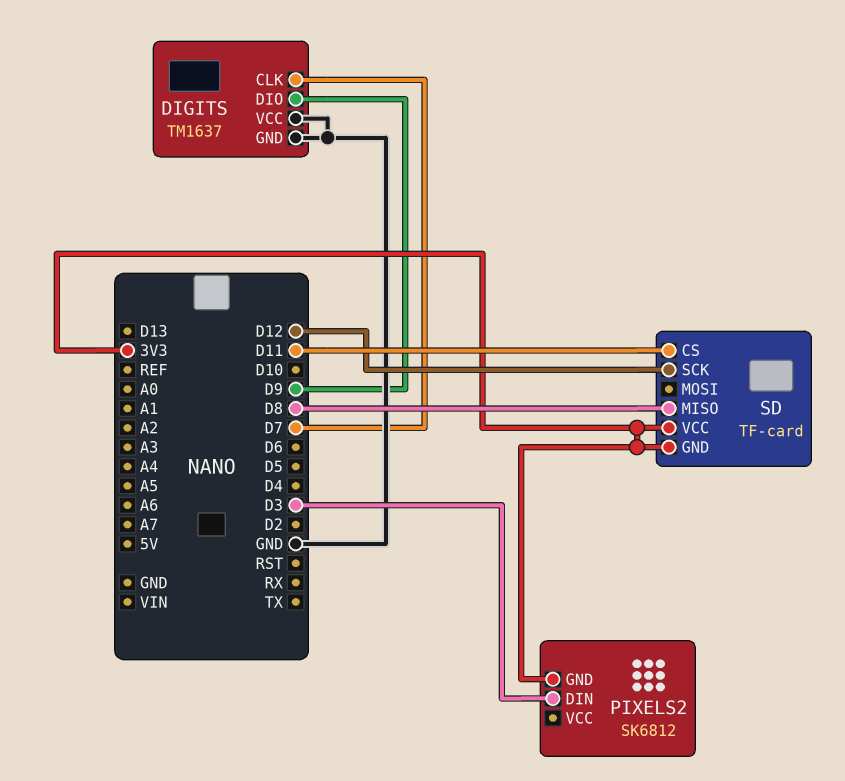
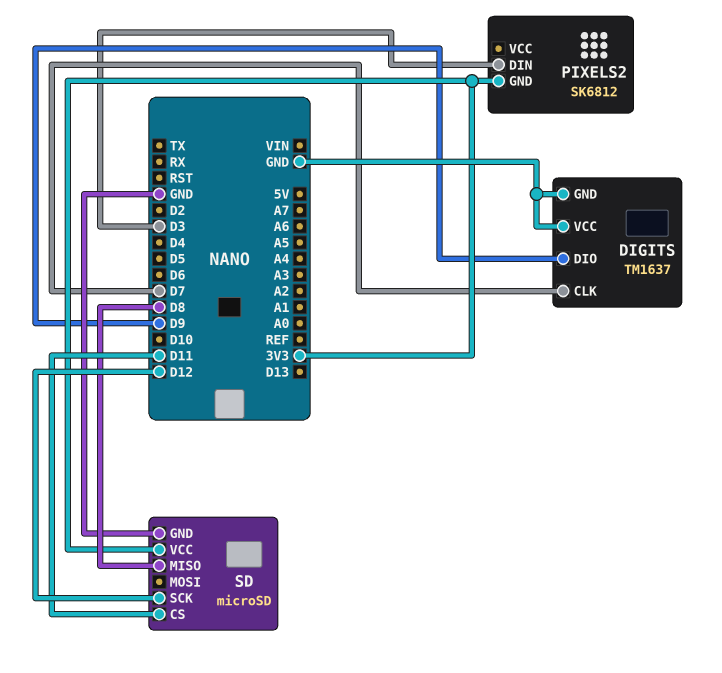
SD: TF-card -> microSD
SD pin GND: 3V3 -> GND

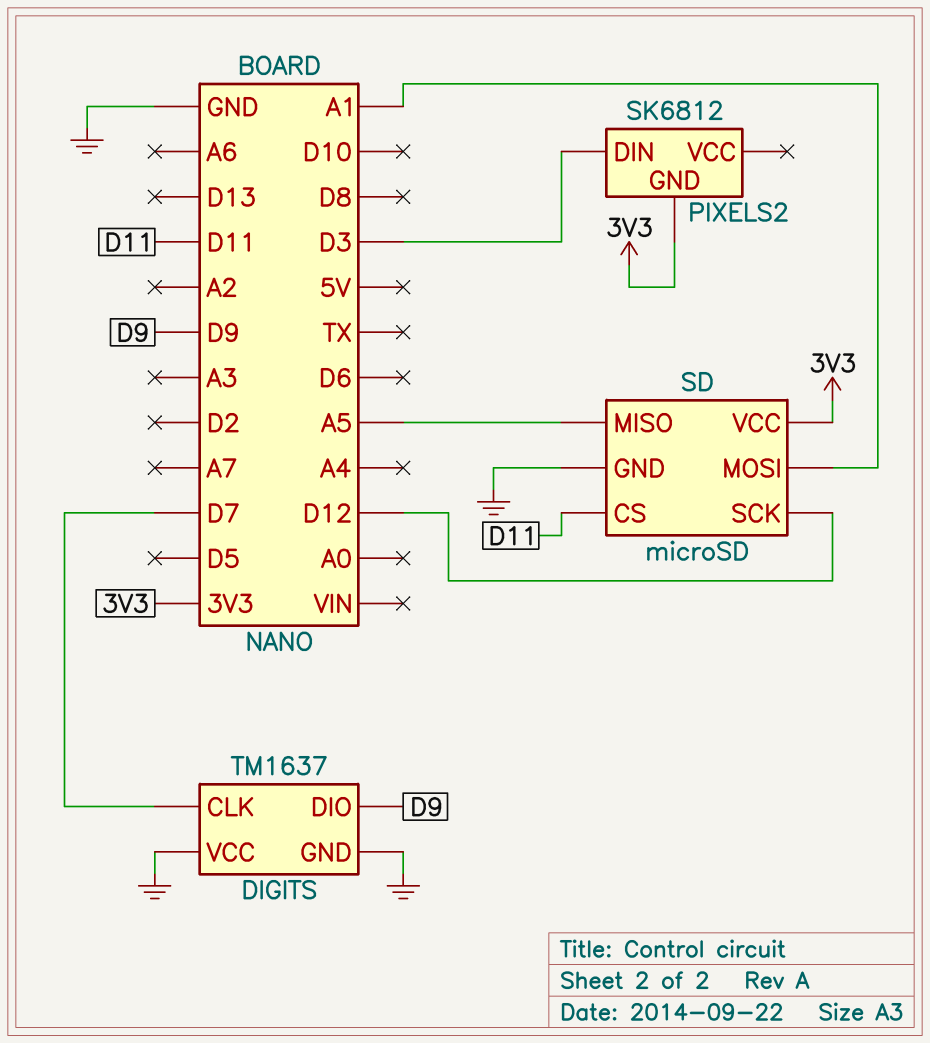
SD pin MISO: D8 -> A5
SD pin MOSI: none -> A1

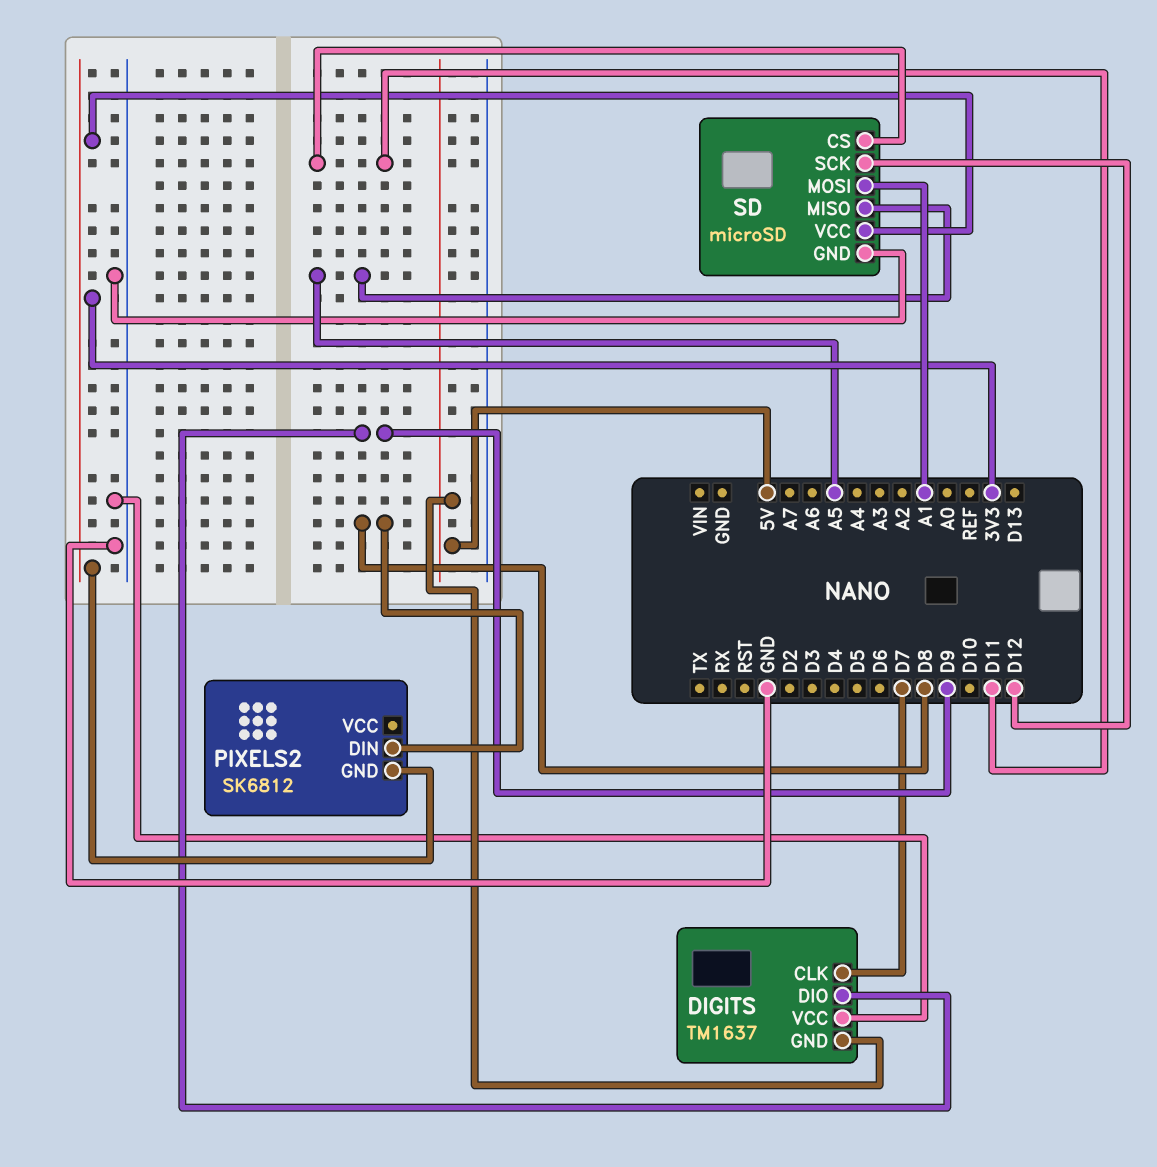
DIGITS pin GND: GND -> 5V
PIXELS2 pin DIN: D3 -> D8

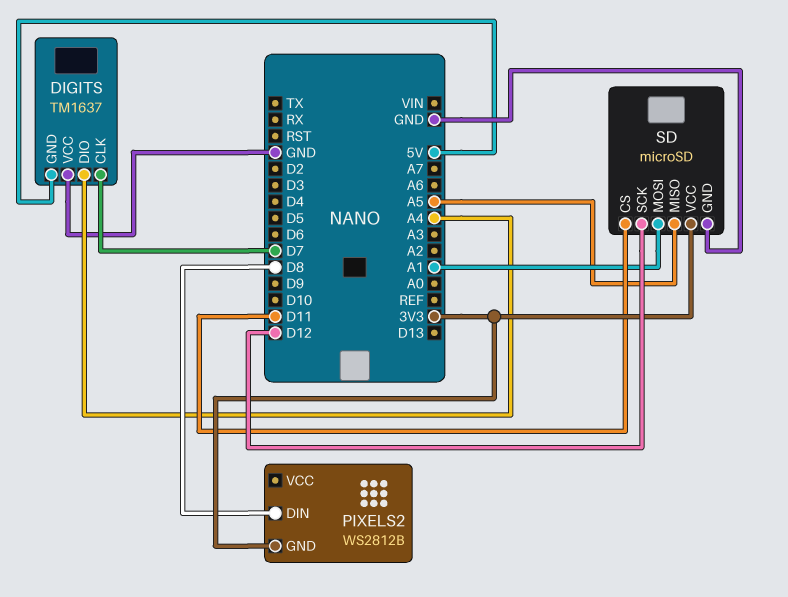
DIGITS pin DIO: D9 -> A4
PIXELS2: SK6812 -> WS2812B

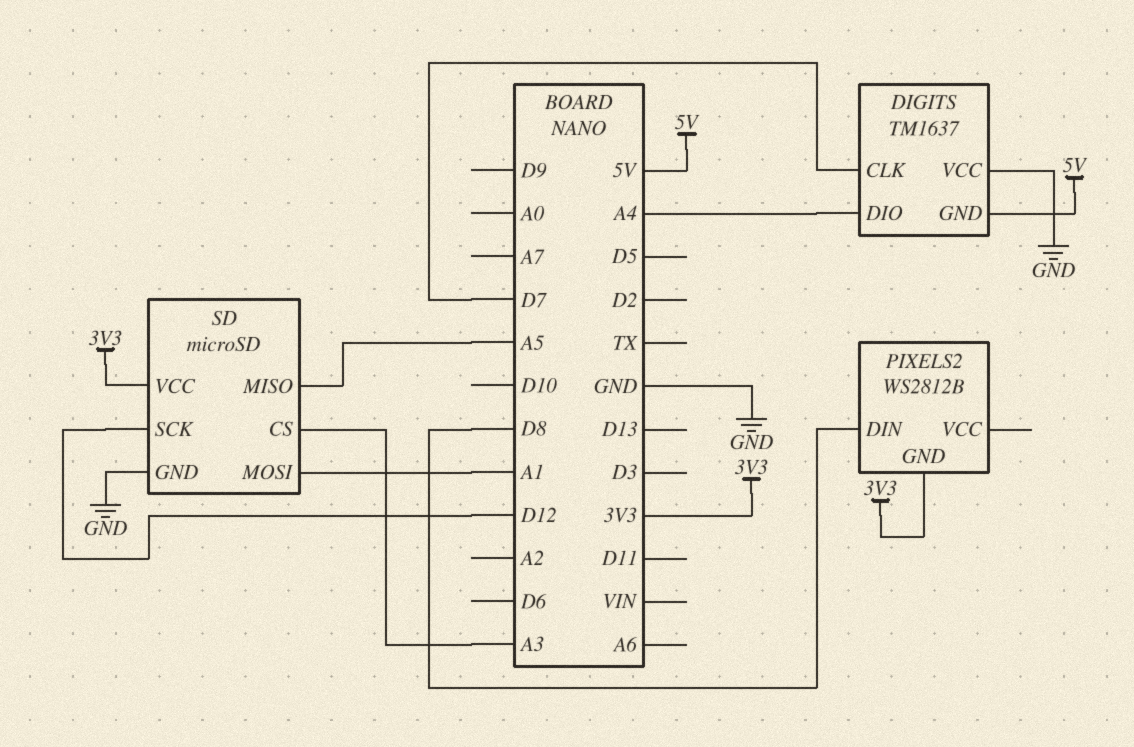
SD pin CS: D11 -> A3

